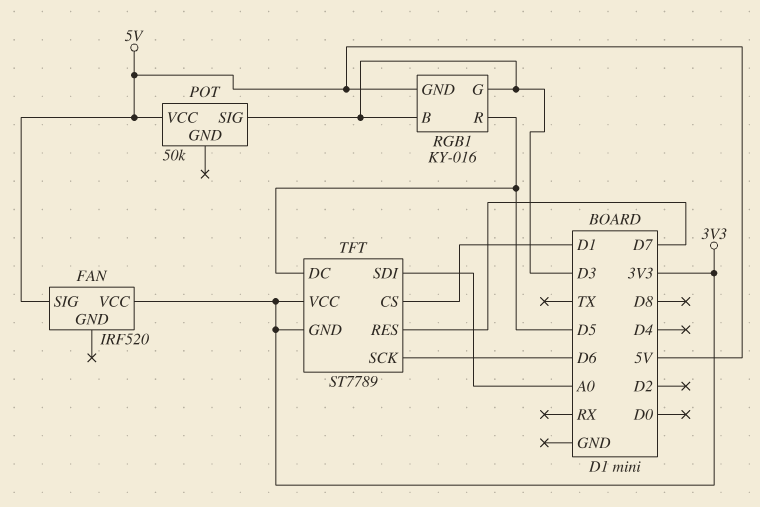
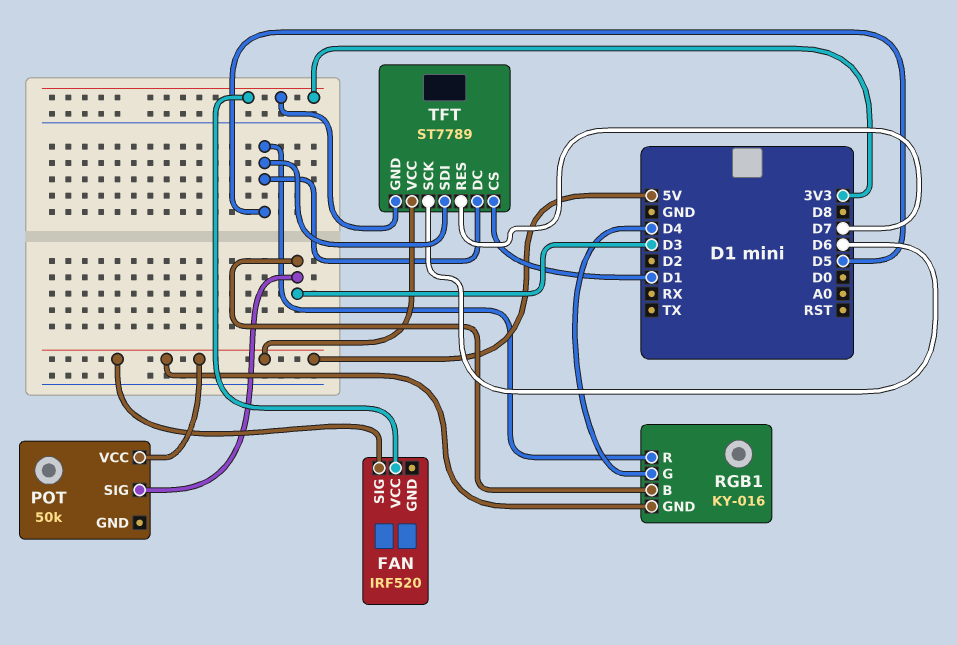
RGB1 pin G: D3 -> D4
TFT pin SDI: A0 -> D5
TFT pin VCC: 3V3 -> 5V

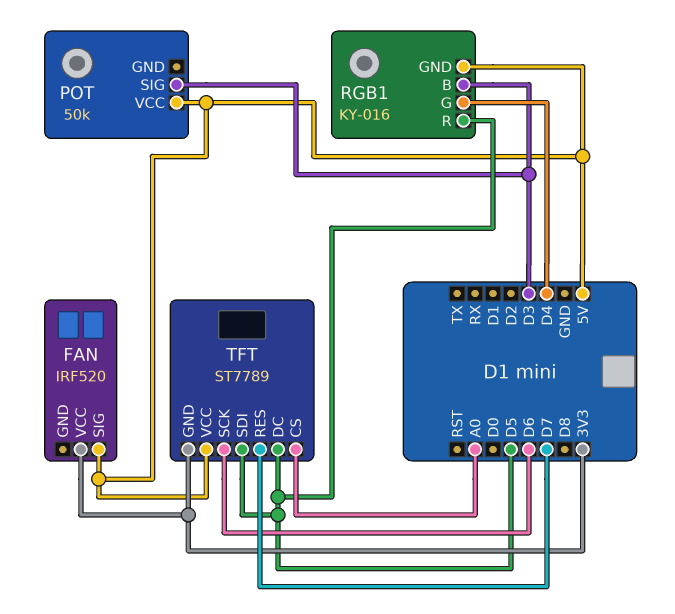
TFT pin CS: D1 -> A0

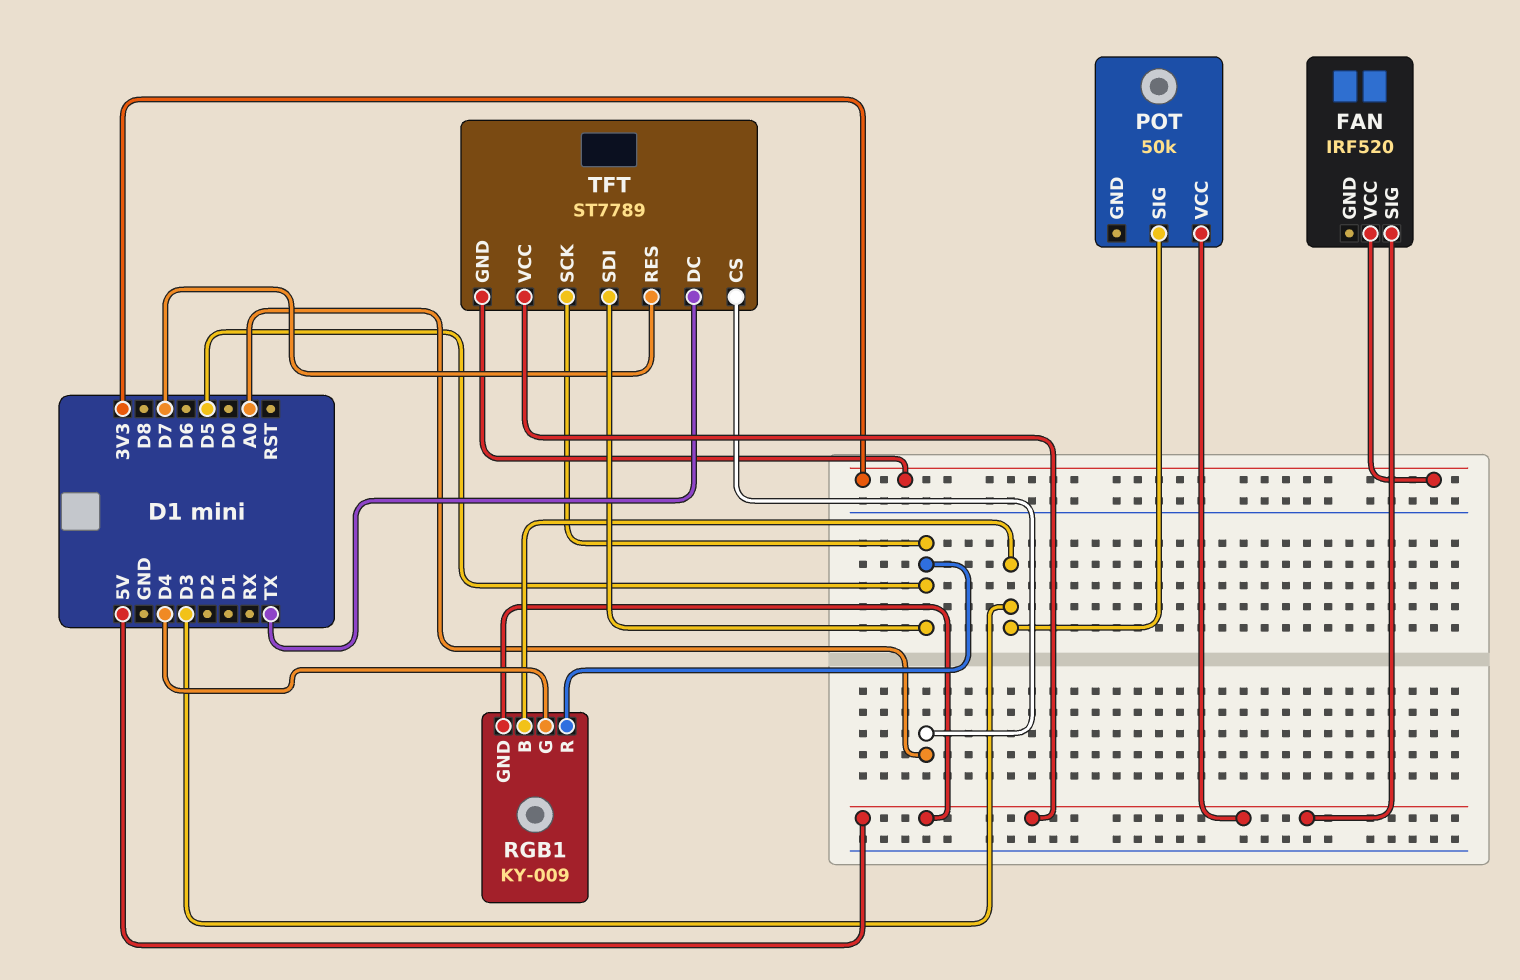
RGB1: KY-016 -> KY-009
TFT pin DC: D5 -> TX
TFT pin SCK: D6 -> D5

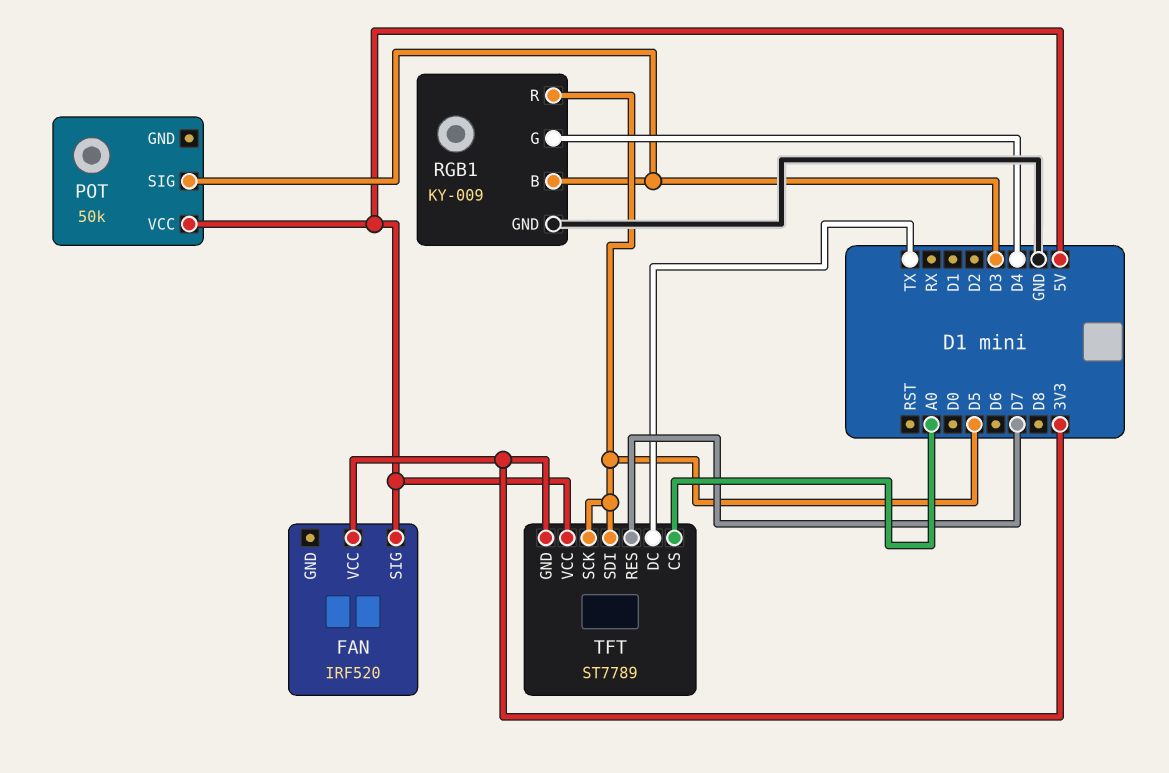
RGB1 pin GND: 5V -> GND

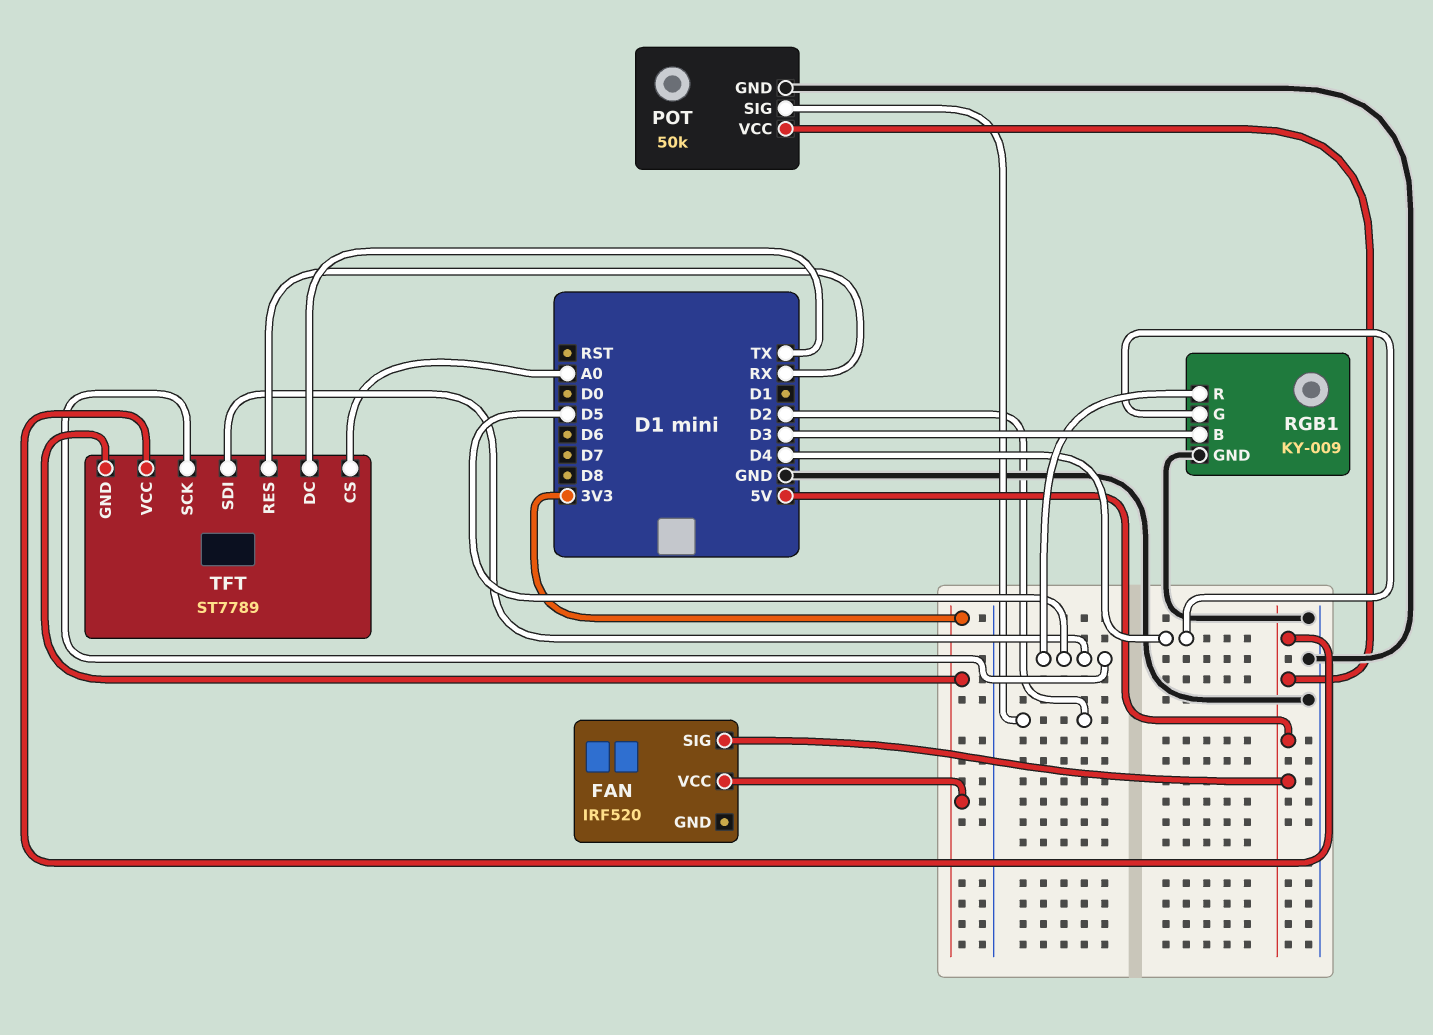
POT pin GND: none -> GND
POT pin SIG: D3 -> D2
TFT pin RES: D7 -> RX

